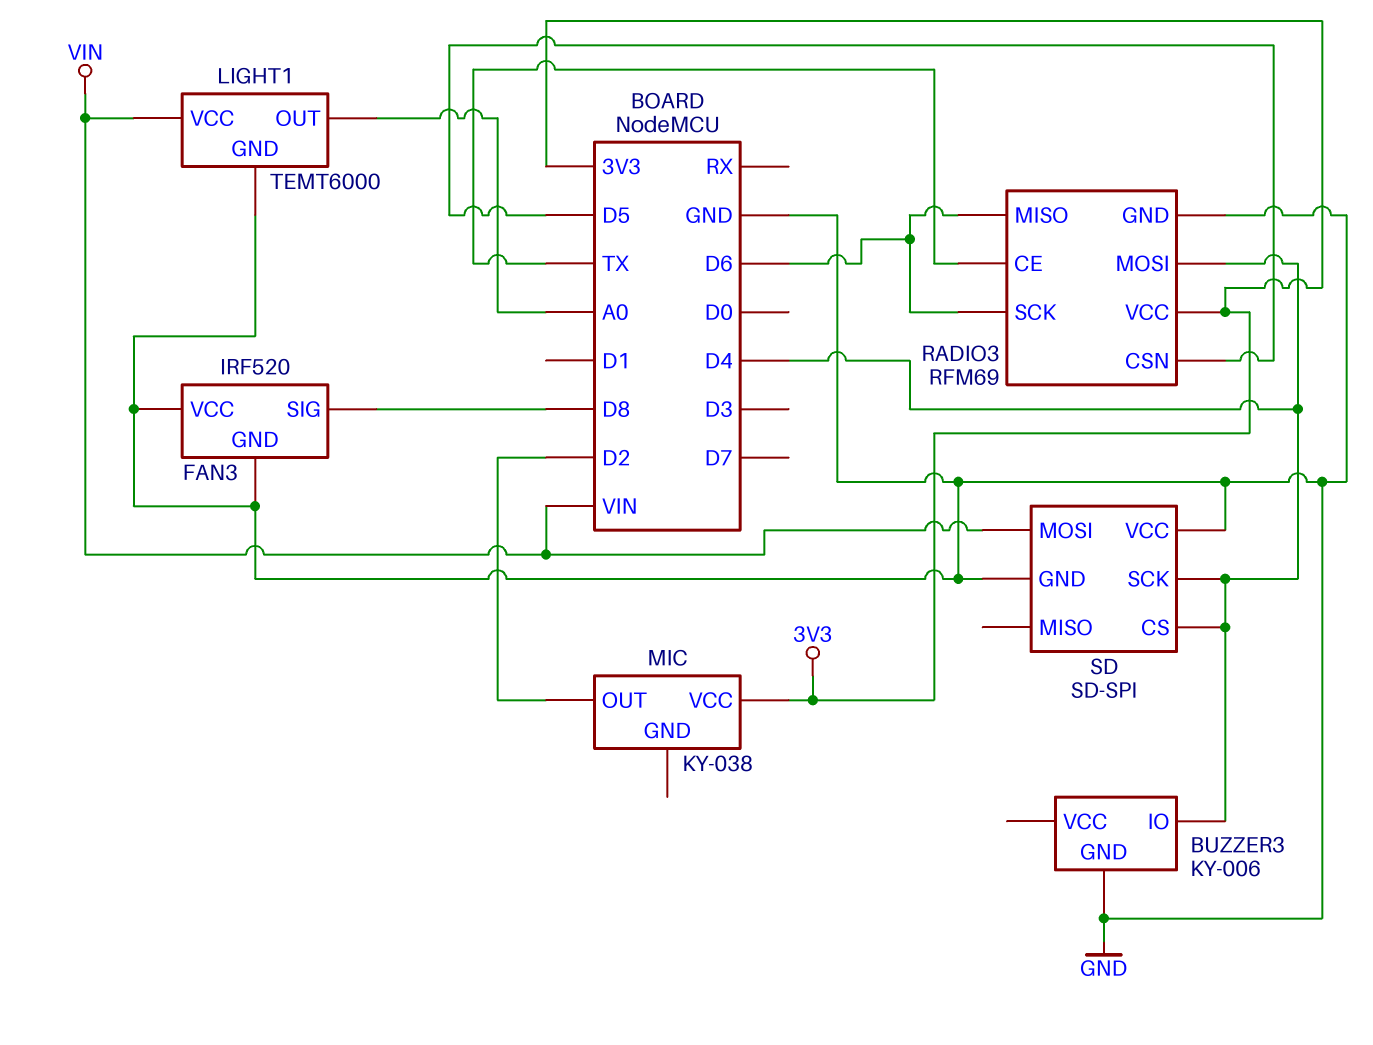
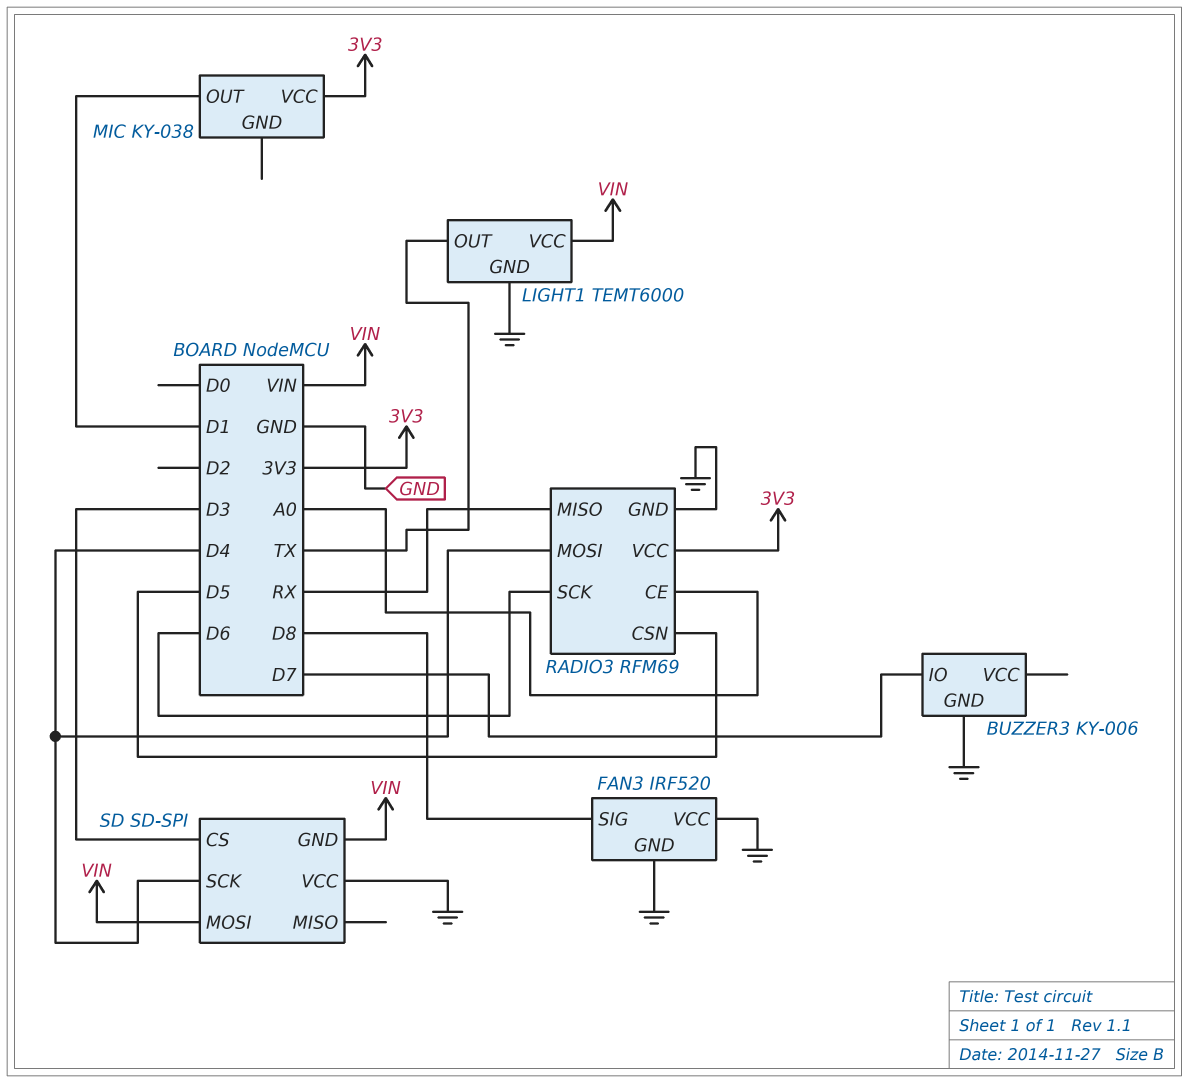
BUZZER3 pin IO: D4 -> D7
LIGHT1 pin OUT: A0 -> TX
MIC pin OUT: D2 -> D1
RADIO3 pin CE: TX -> A0
RADIO3 pin MISO: D6 -> RX
SD pin CS: D4 -> D3
SD pin GND: GND -> VIN

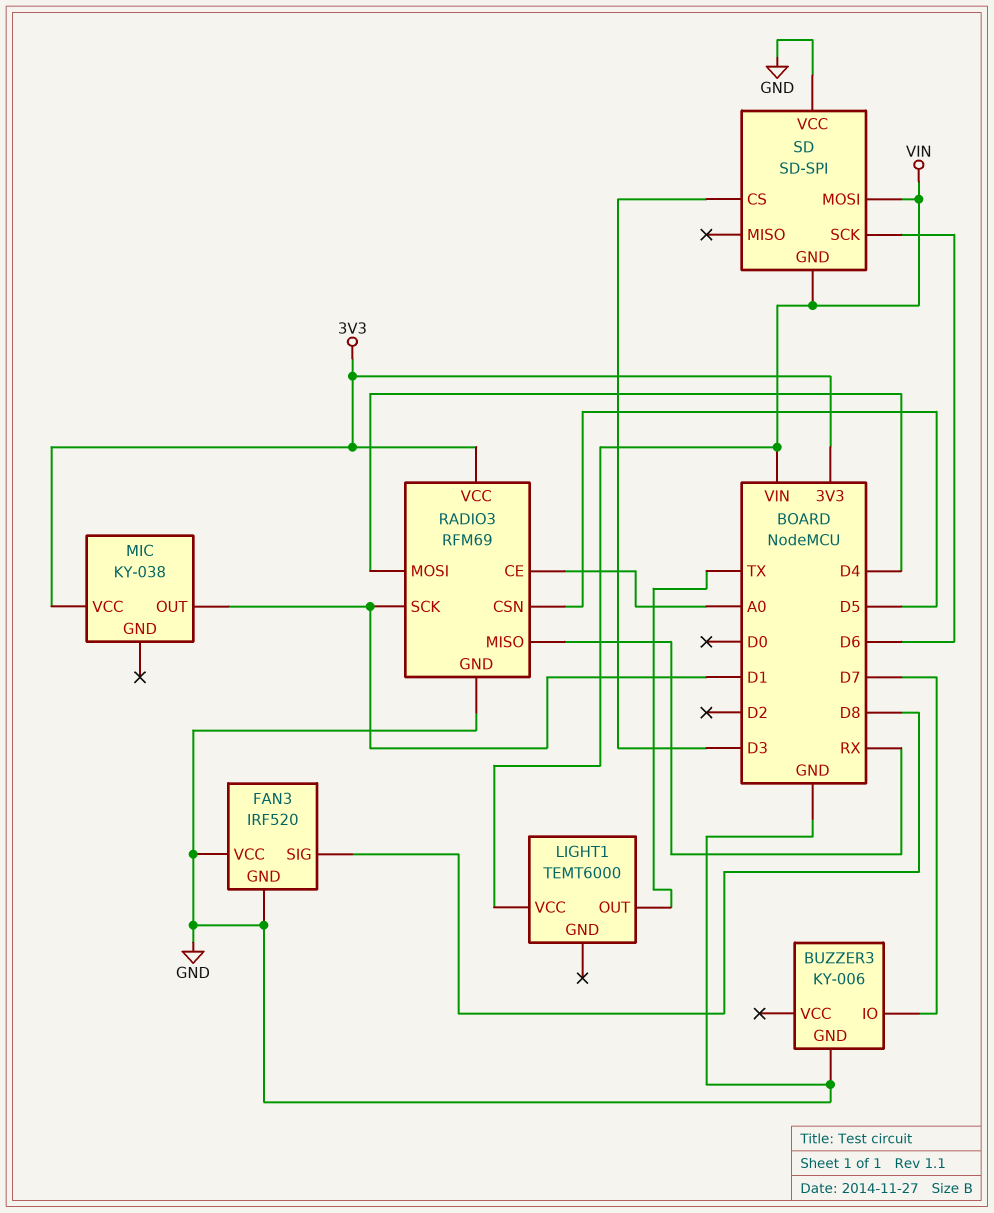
LIGHT1 pin GND: GND -> none
RADIO3 pin SCK: D6 -> D1
SD pin SCK: D4 -> D6

